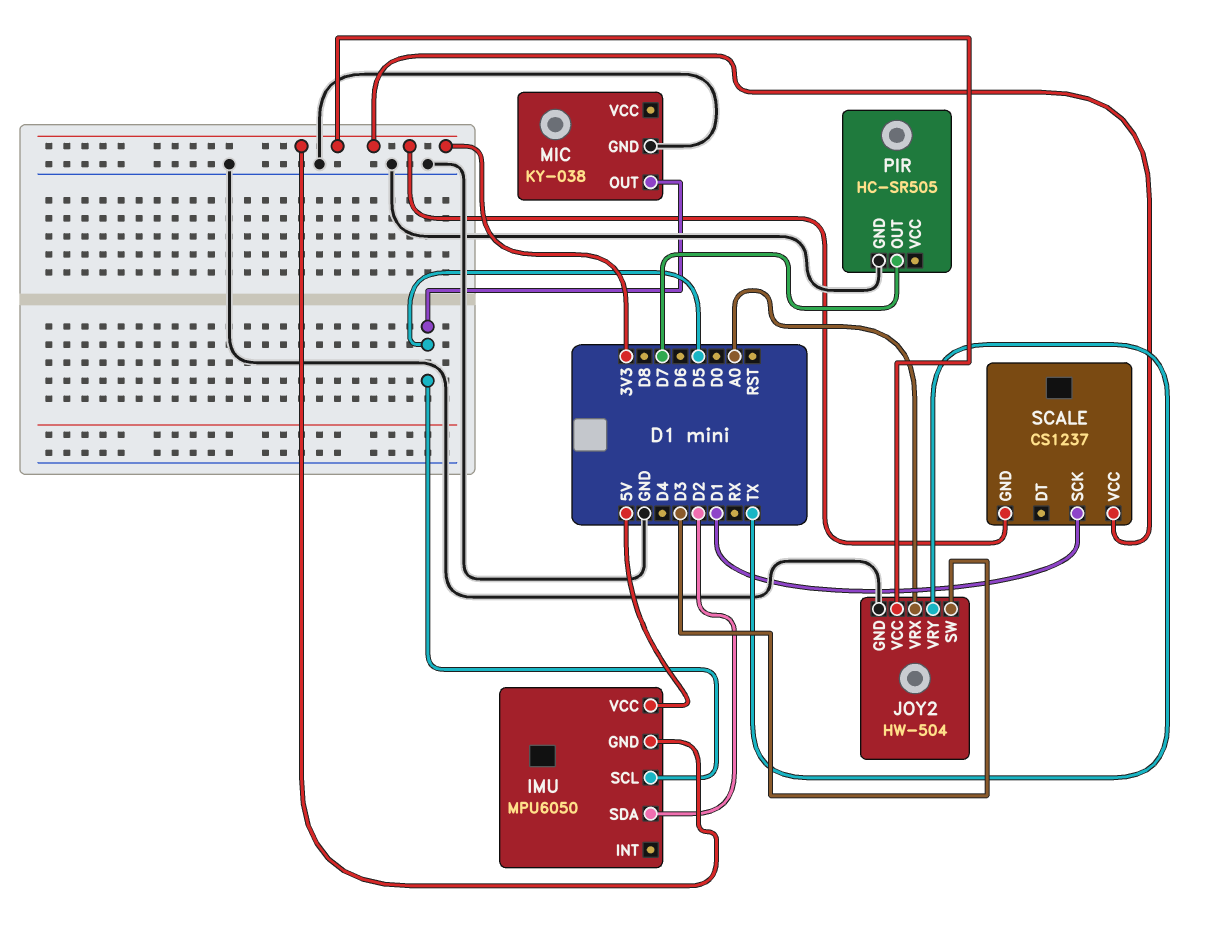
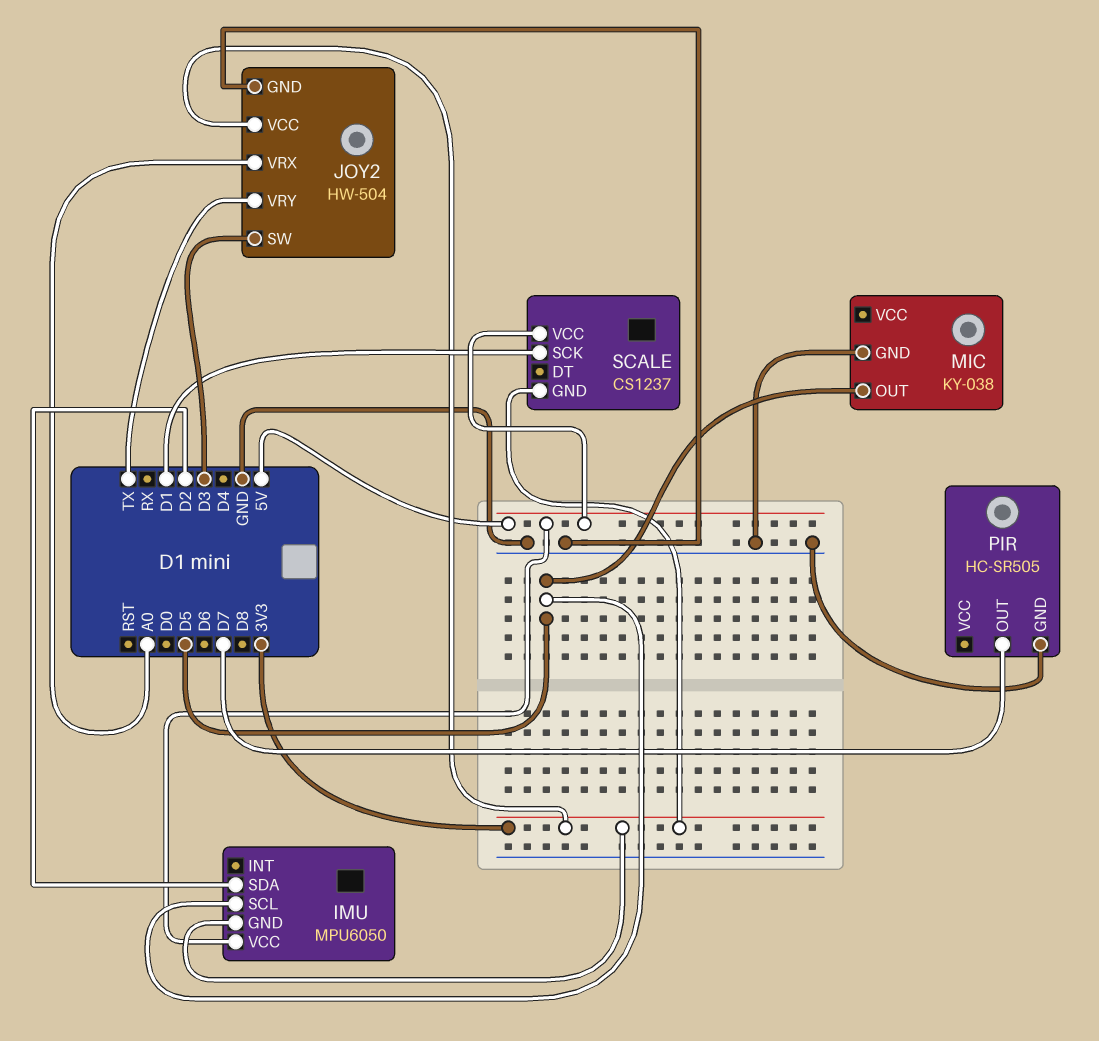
SCALE pin VCC: 3V3 -> 5V

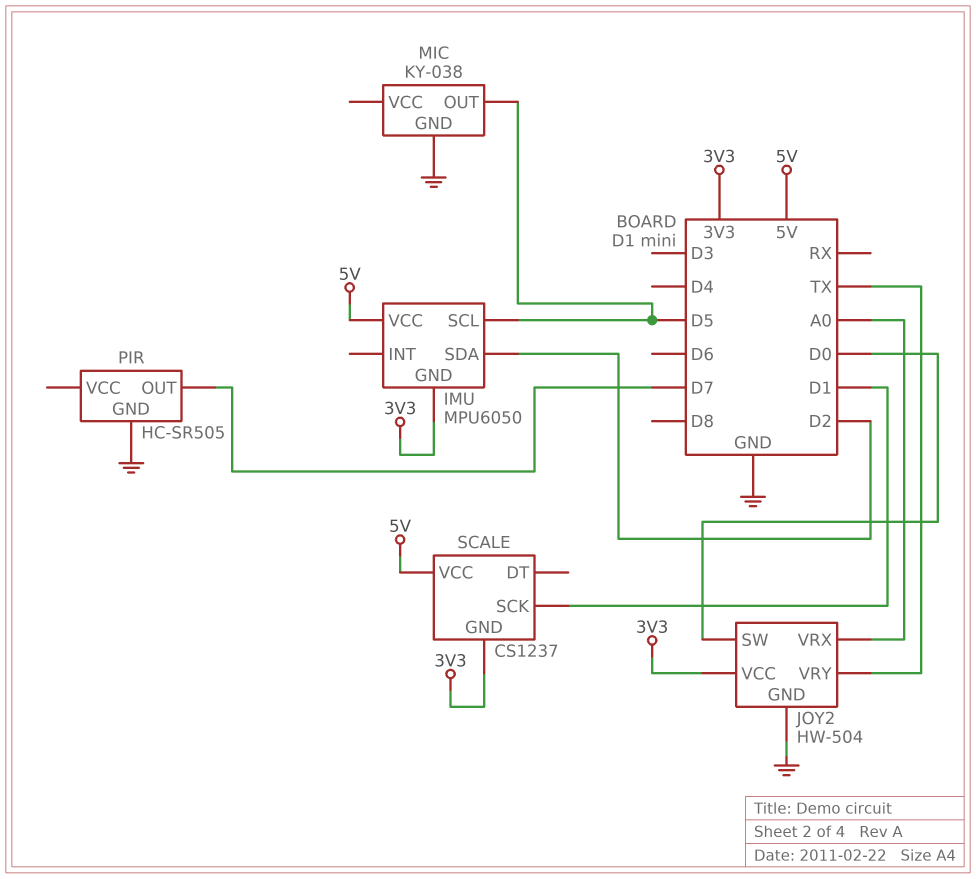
JOY2 pin SW: D3 -> D0

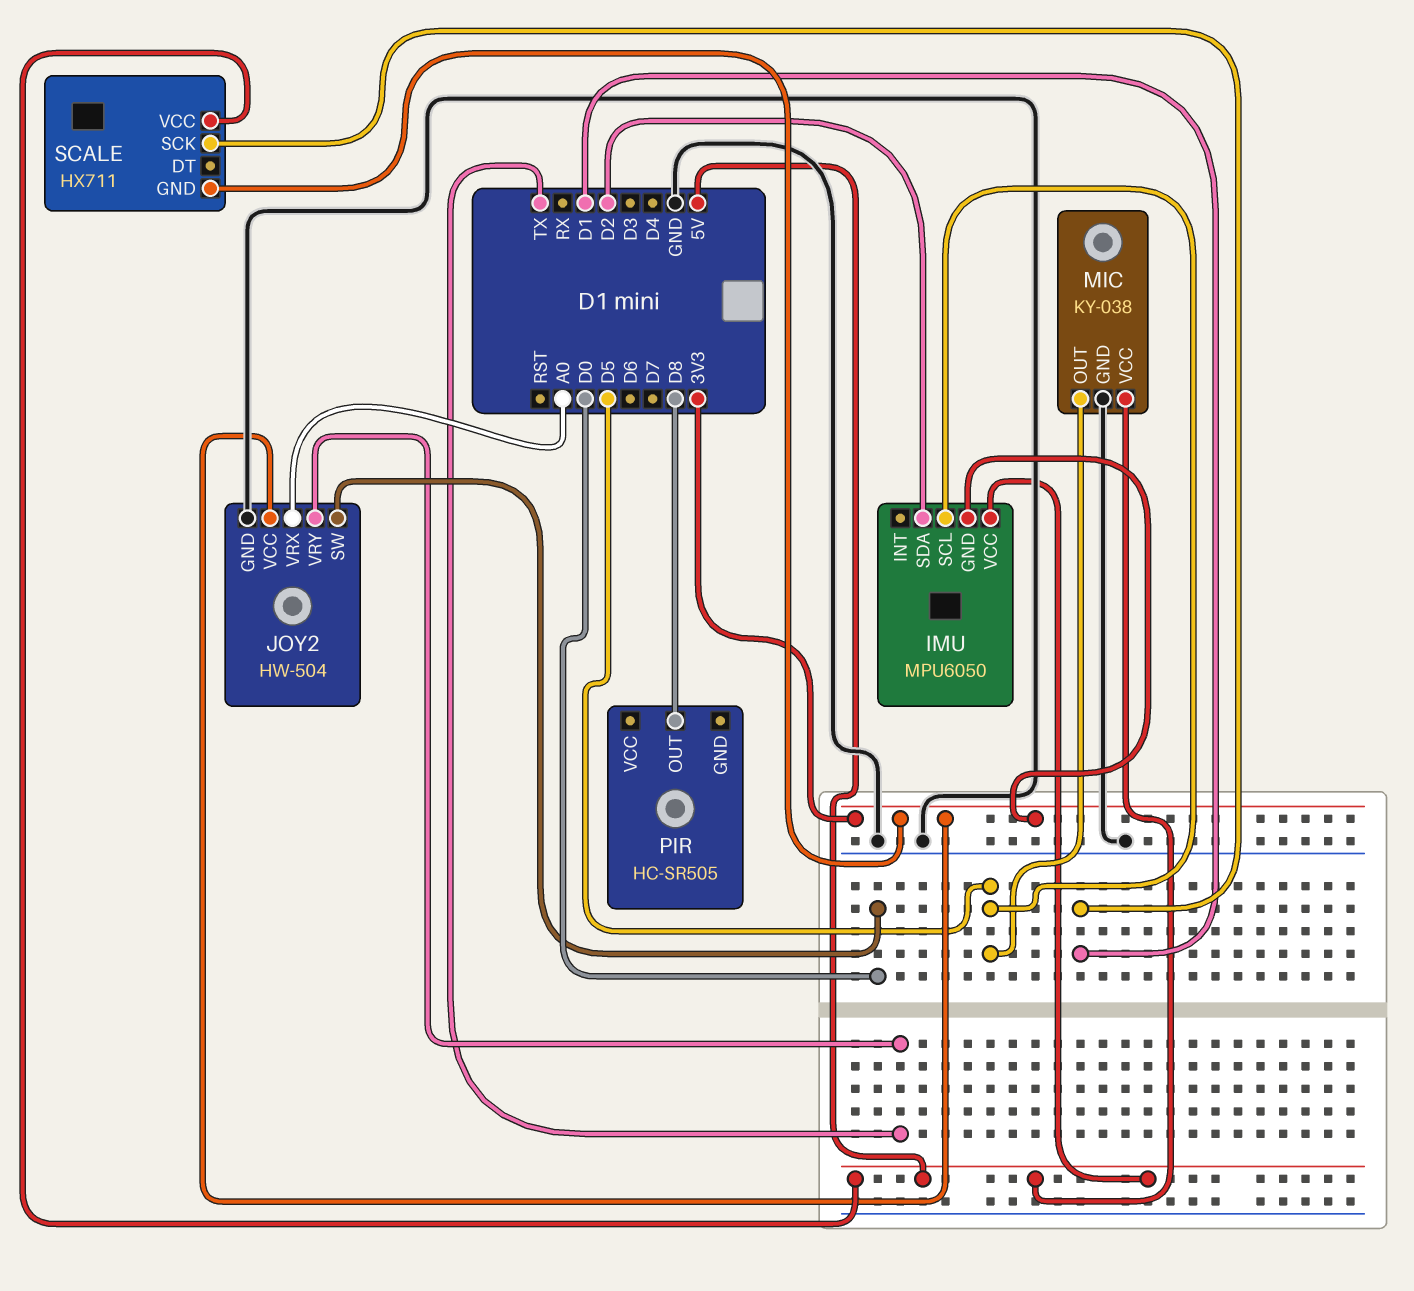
MIC pin VCC: none -> 5V
PIR pin GND: GND -> none
PIR pin OUT: D7 -> D8
SCALE: CS1237 -> HX711

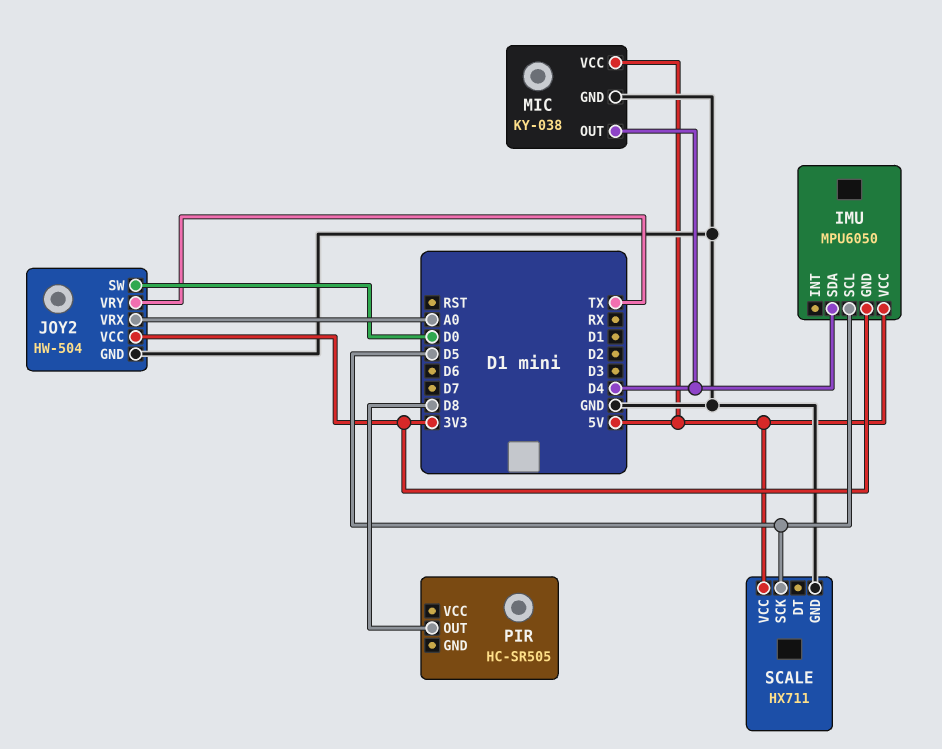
IMU pin SDA: D2 -> D4
MIC pin OUT: D5 -> D4
SCALE pin GND: 3V3 -> GND
SCALE pin SCK: D1 -> D5

